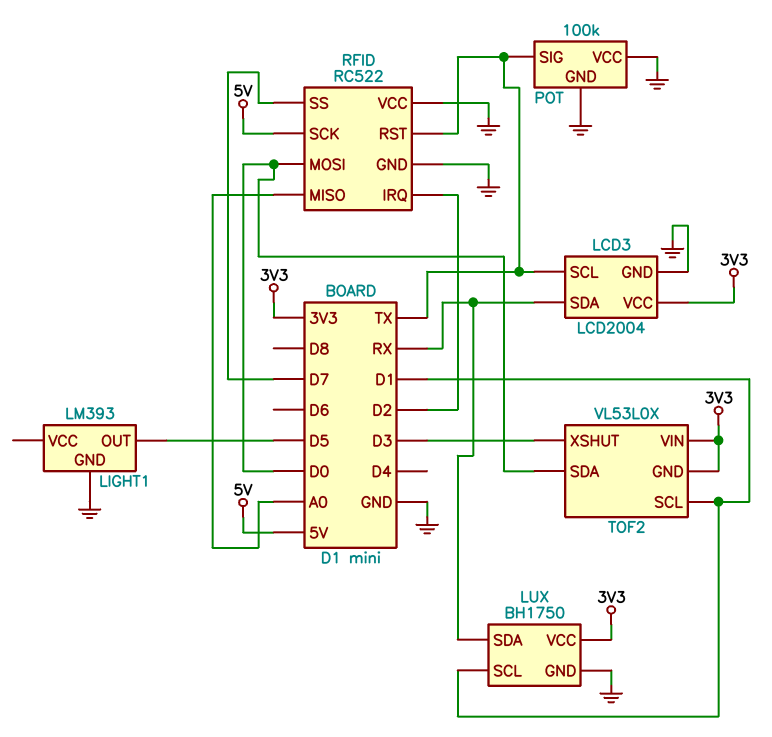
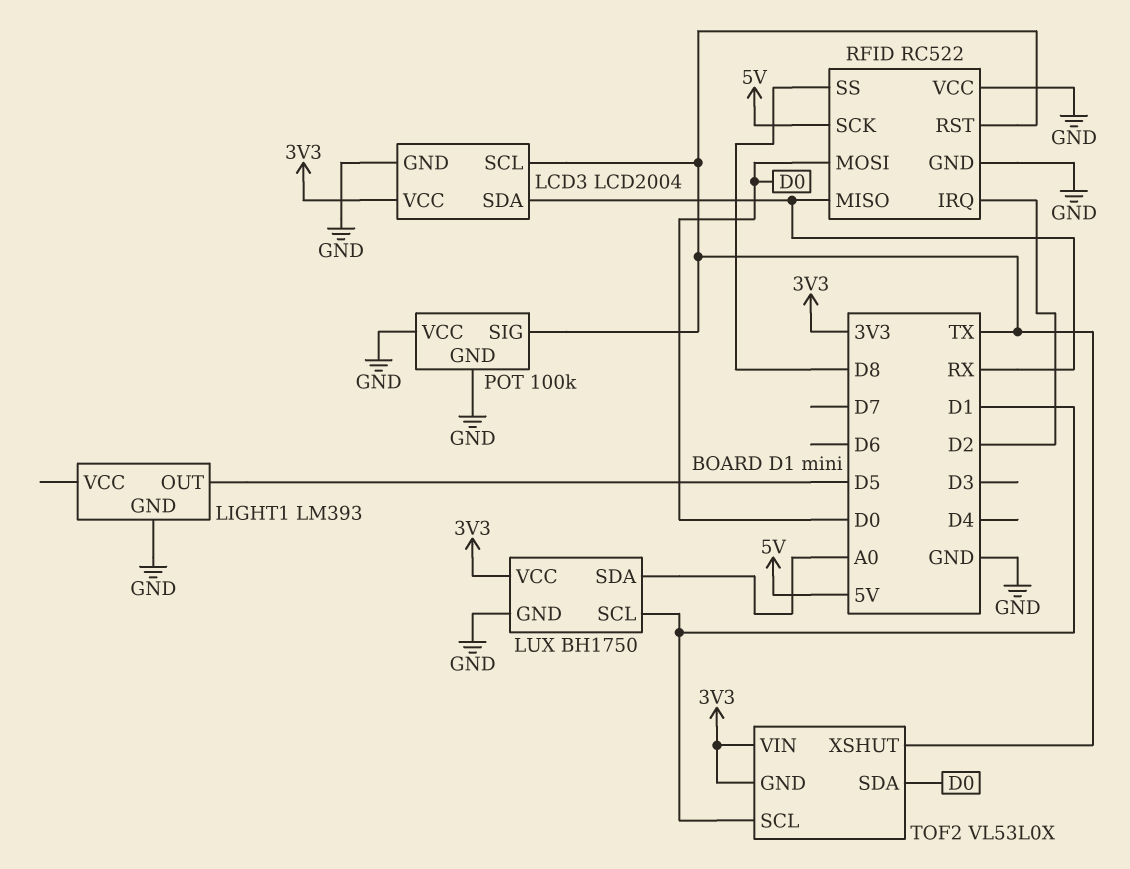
LUX pin SDA: RX -> A0
RFID pin MISO: A0 -> RX
RFID pin SS: D7 -> D8
TOF2 pin XSHUT: D3 -> TX

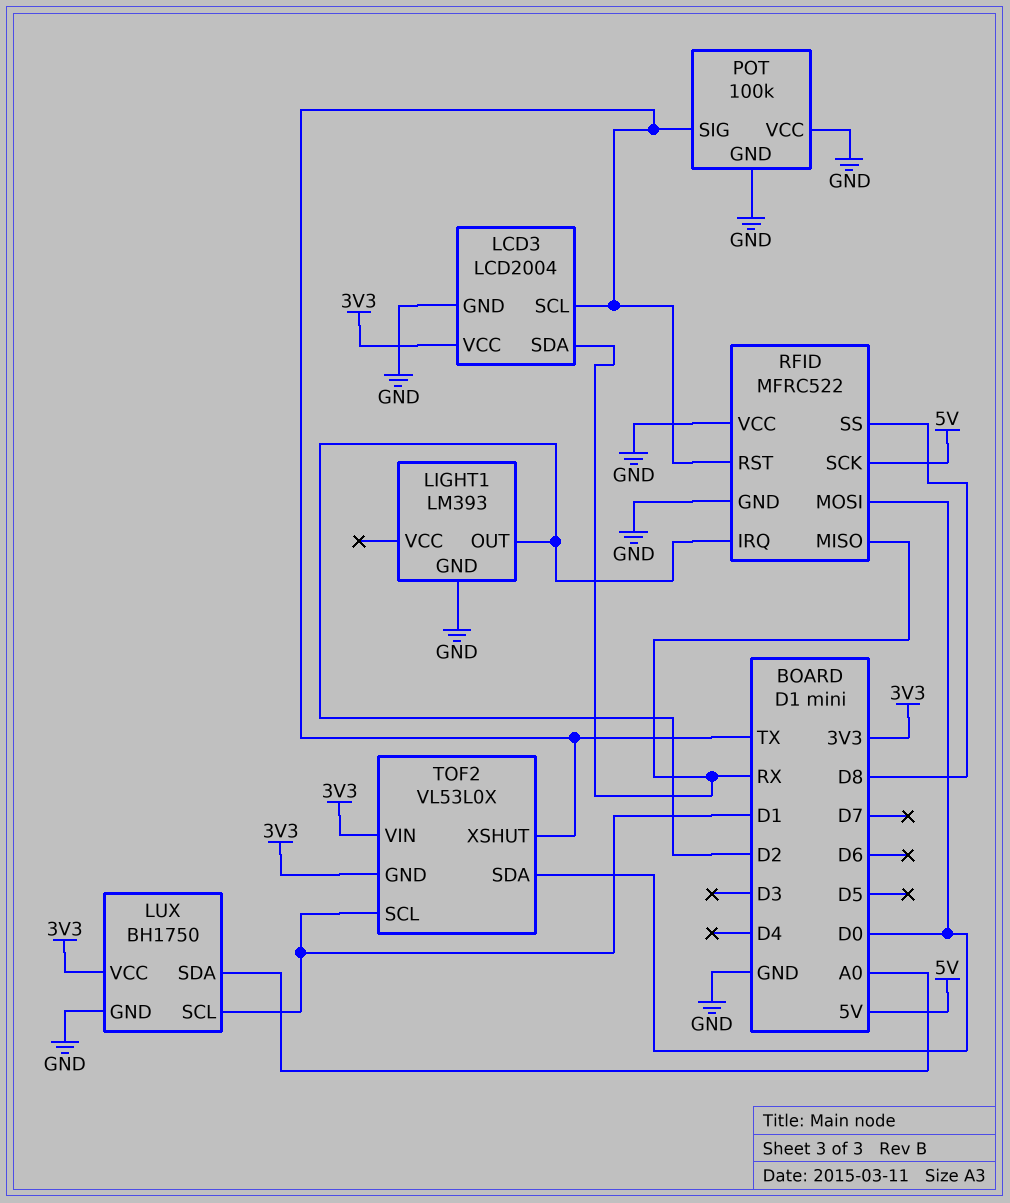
LIGHT1 pin OUT: D5 -> D2
RFID: RC522 -> MFRC522

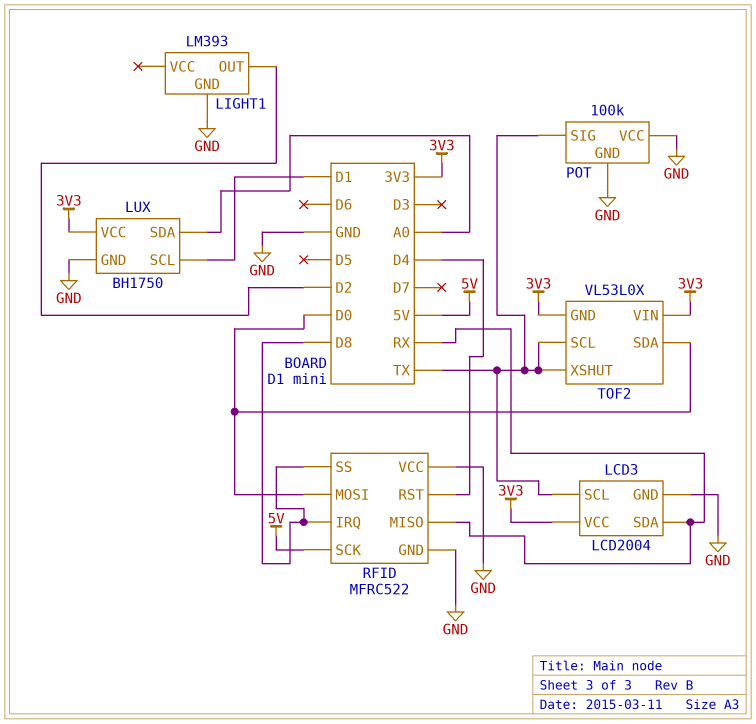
RFID pin IRQ: D2 -> D8
RFID pin RST: TX -> D4
TOF2 pin SCL: D1 -> TX

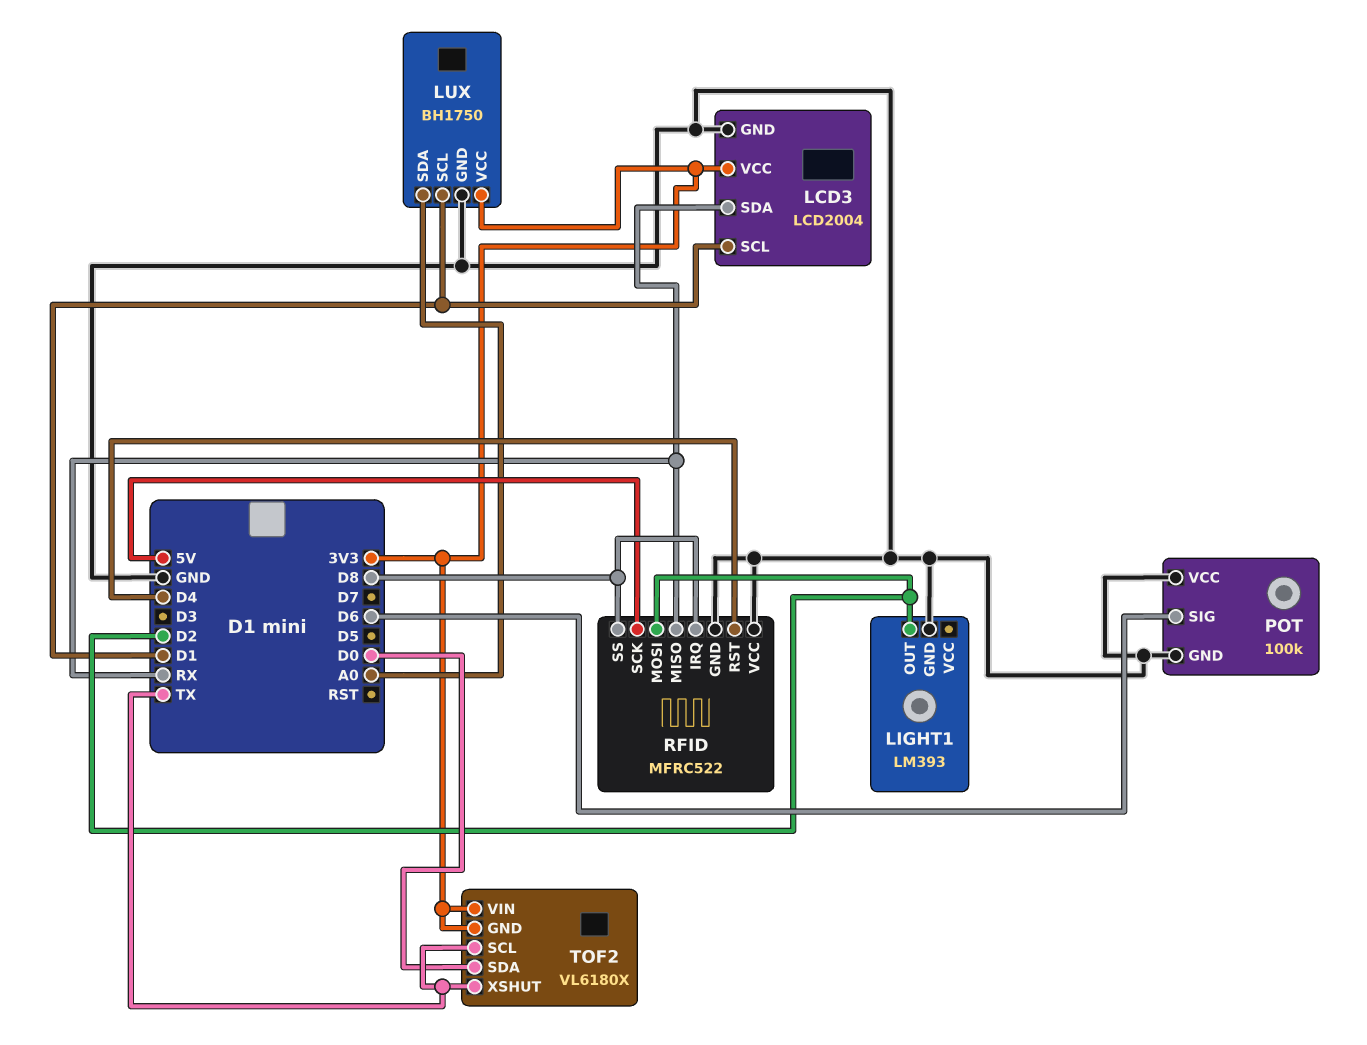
LCD3 pin SCL: TX -> D1
POT pin SIG: TX -> D6
RFID pin MOSI: D0 -> D2
TOF2: VL53L0X -> VL6180X

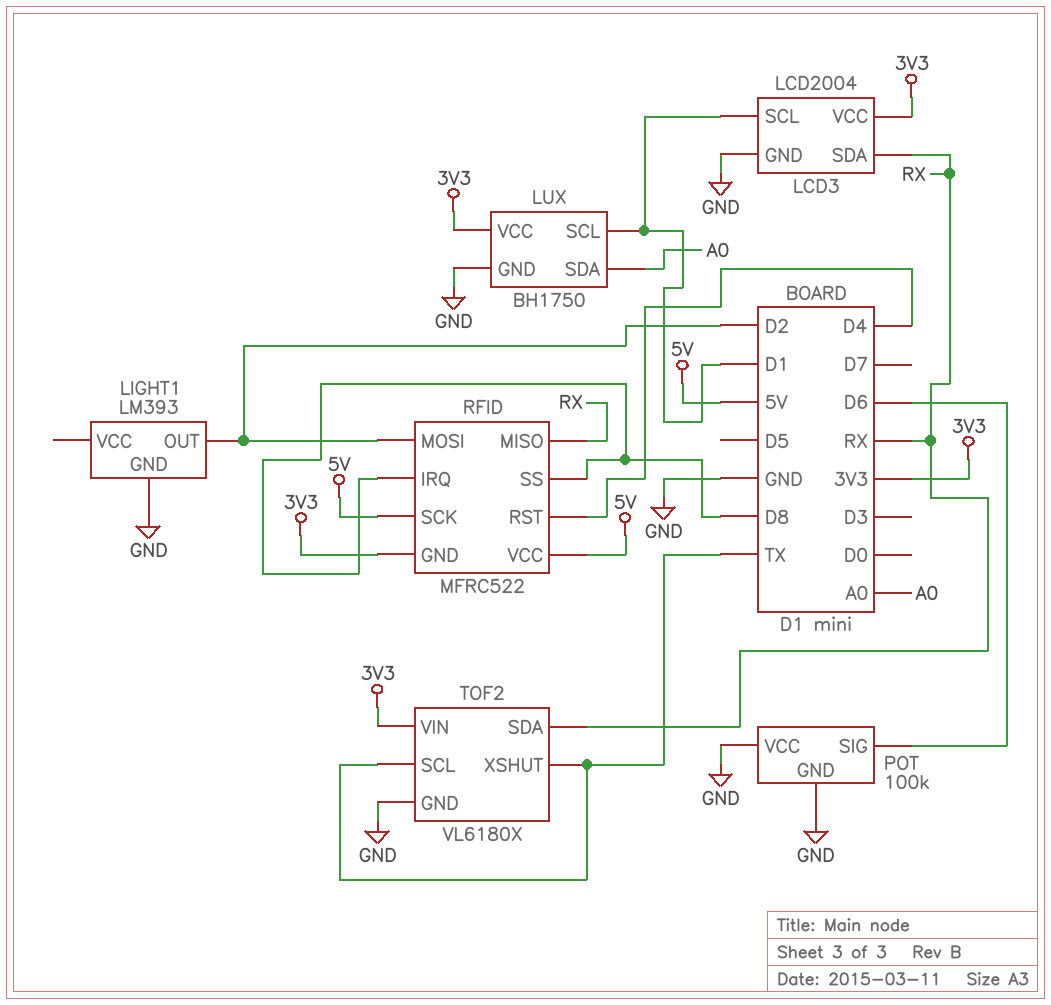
RFID pin GND: GND -> 3V3
RFID pin VCC: GND -> 5V
TOF2 pin GND: 3V3 -> GND
TOF2 pin SDA: D0 -> RX

